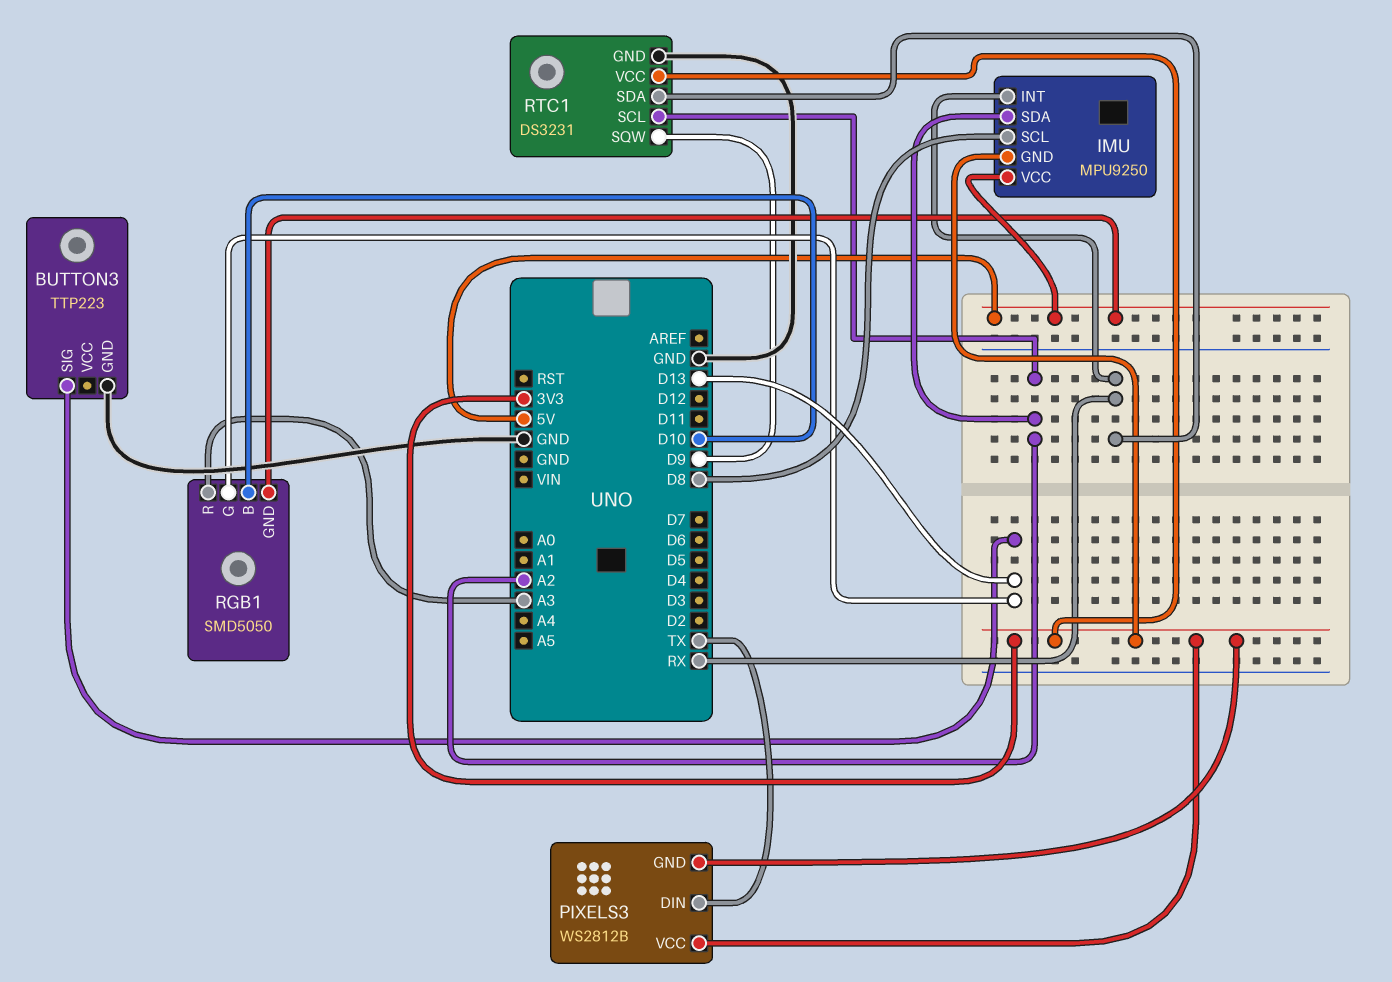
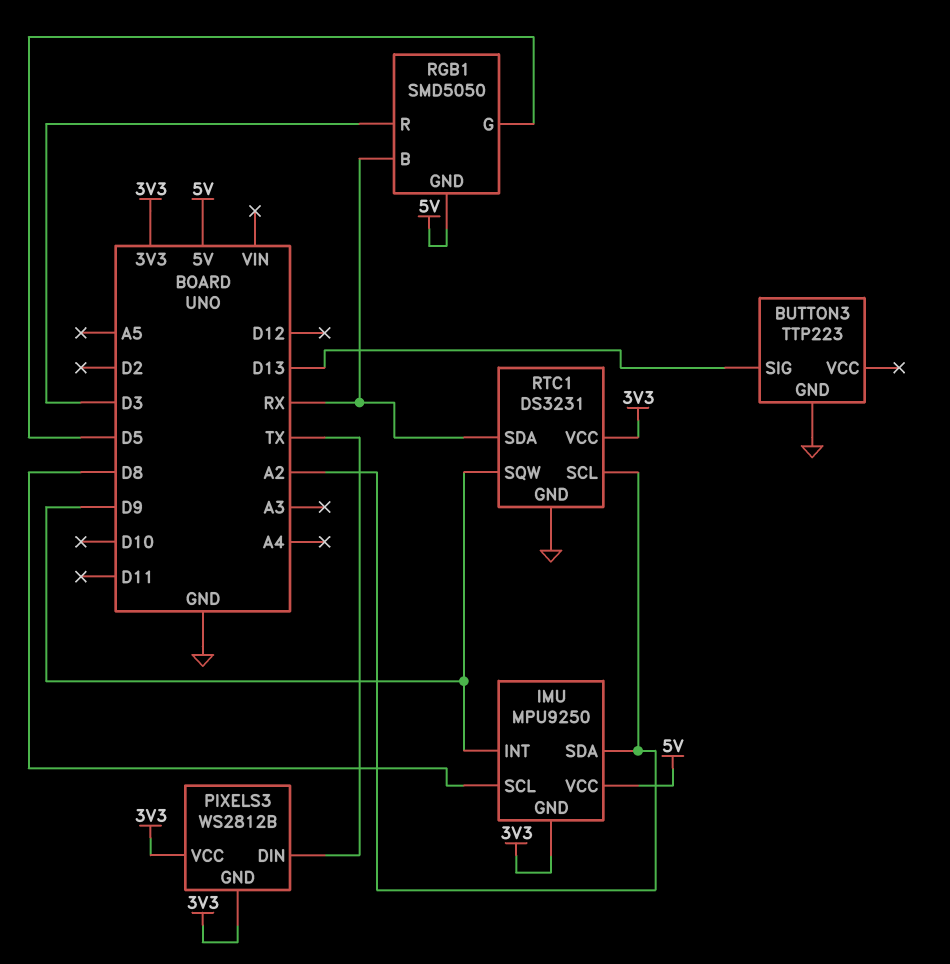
IMU pin INT: RX -> D9
RGB1 pin B: D10 -> RX
RGB1 pin G: D13 -> D5
RGB1 pin R: A3 -> D3

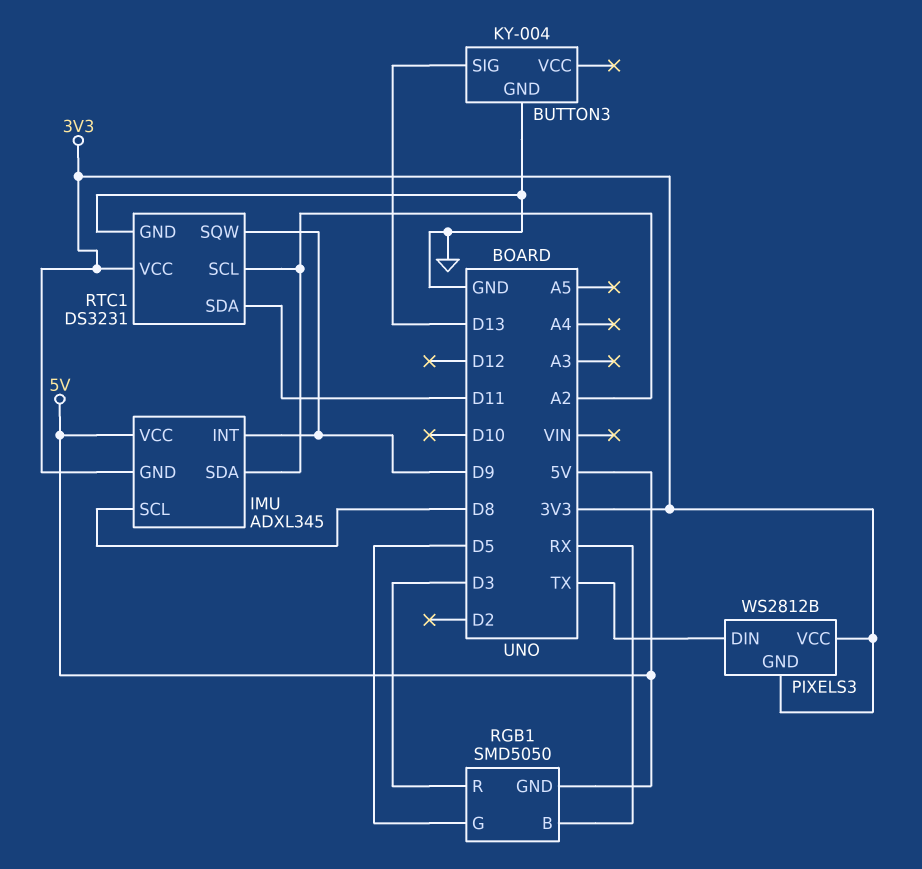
BUTTON3: TTP223 -> KY-004
IMU: MPU9250 -> ADXL345
RTC1 pin SDA: RX -> D11

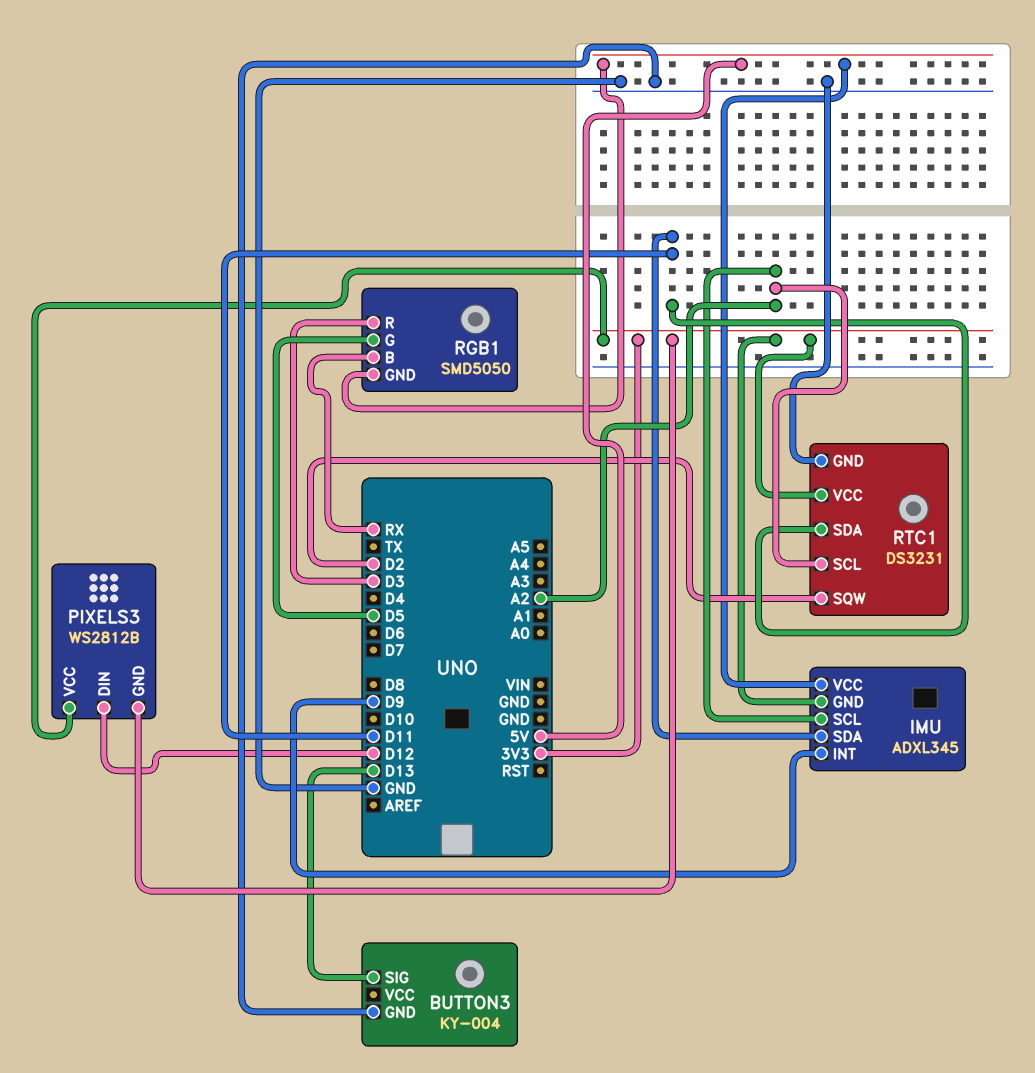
IMU pin SCL: D8 -> A2
IMU pin SDA: A2 -> D11
PIXELS3 pin DIN: TX -> D12
RTC1 pin SQW: D9 -> D2

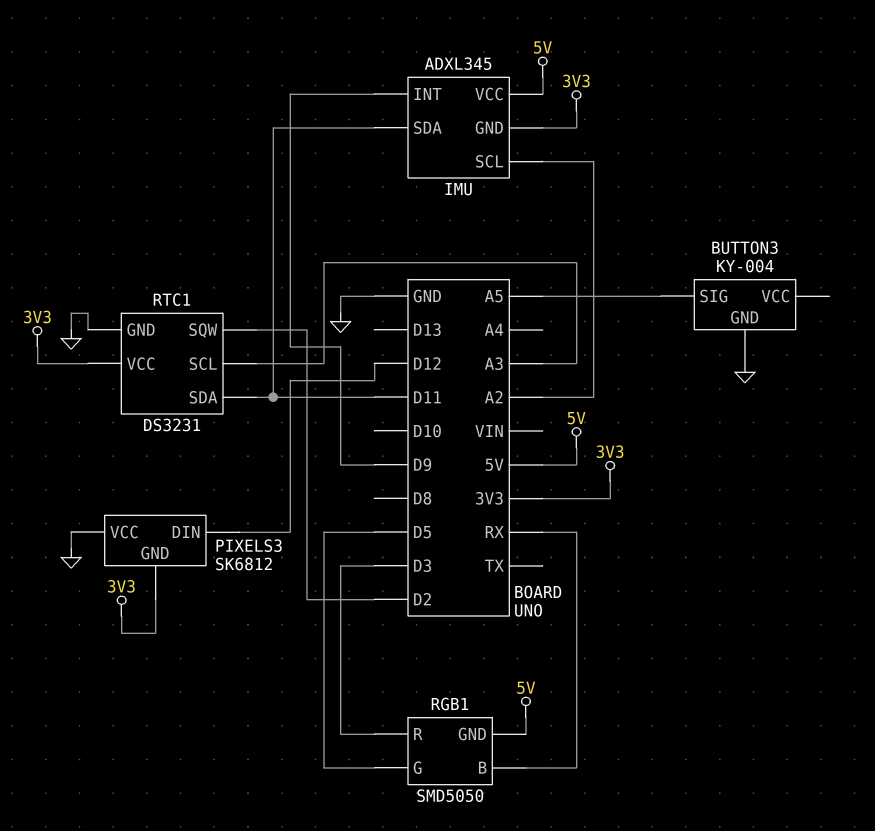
BUTTON3 pin SIG: D13 -> A5
PIXELS3: WS2812B -> SK6812
PIXELS3 pin VCC: 3V3 -> GND
RTC1 pin SCL: A2 -> A3

